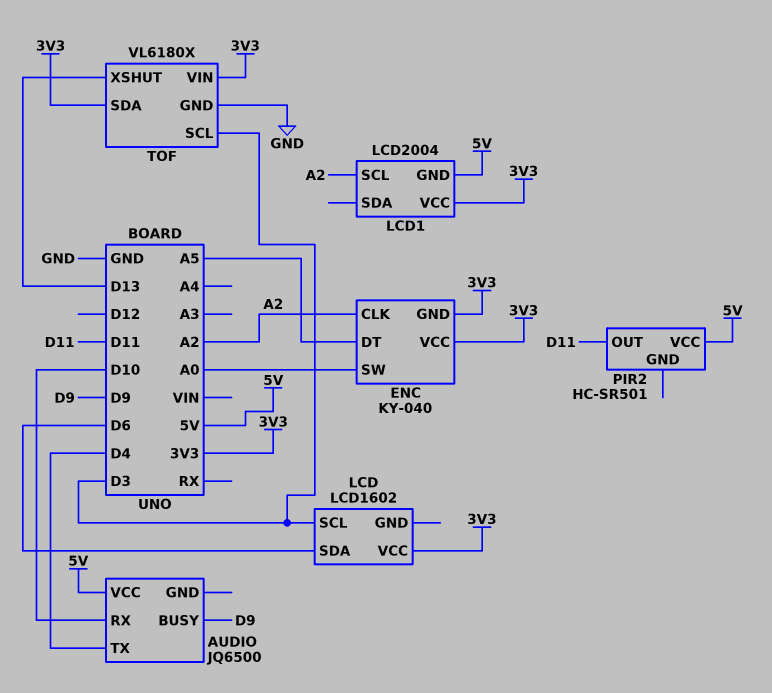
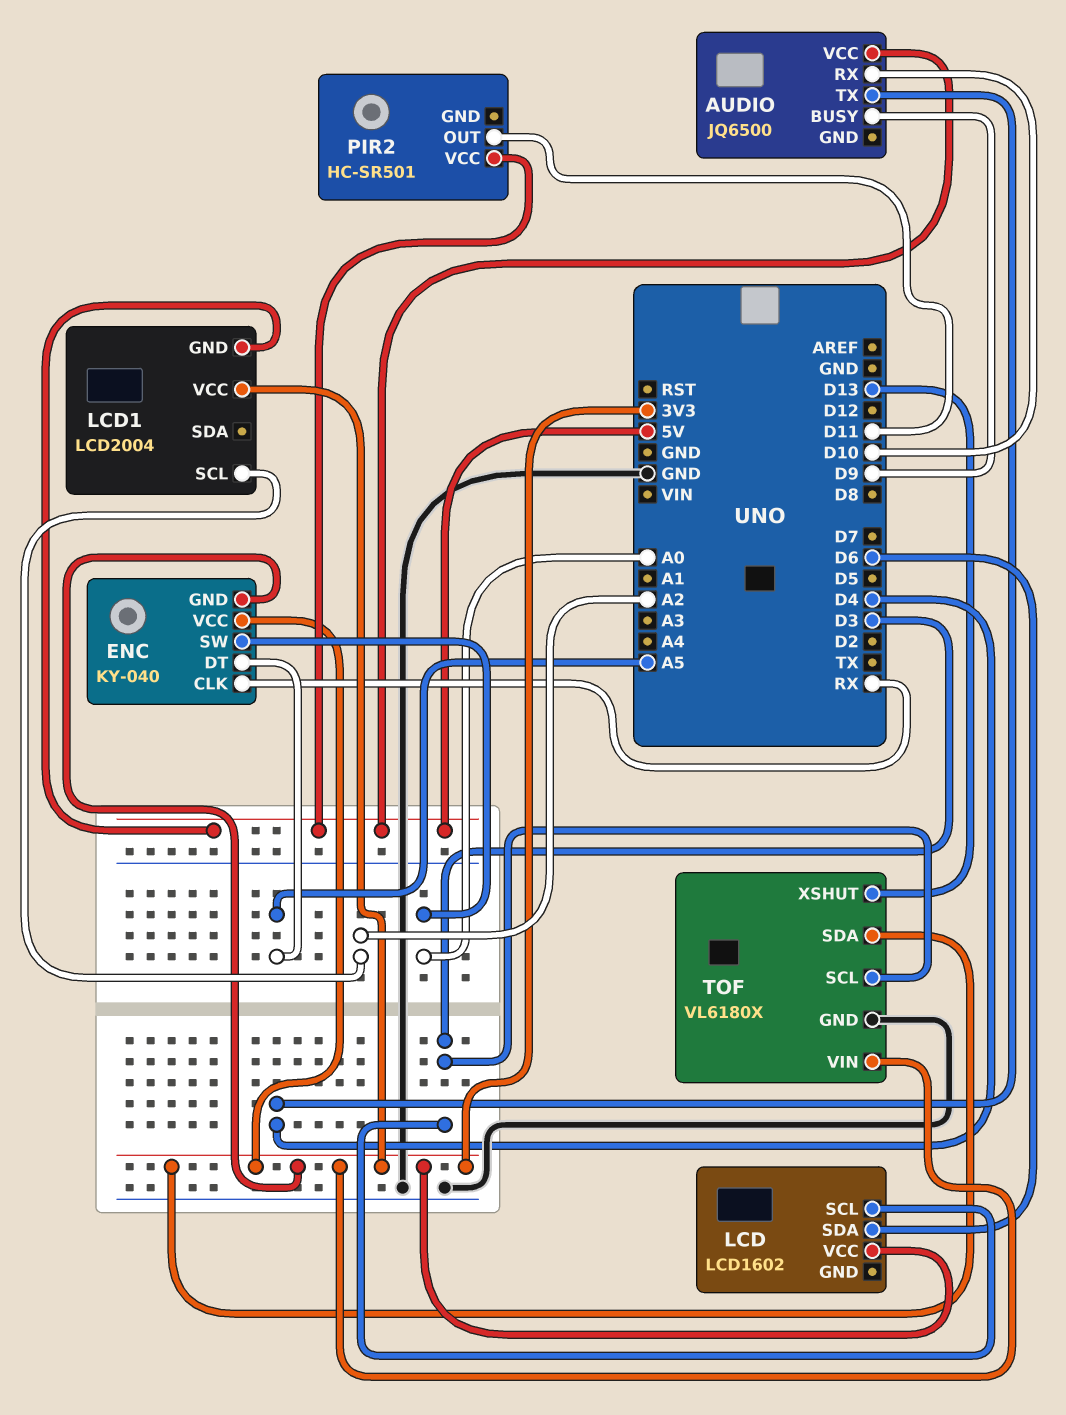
ENC pin CLK: A2 -> RX

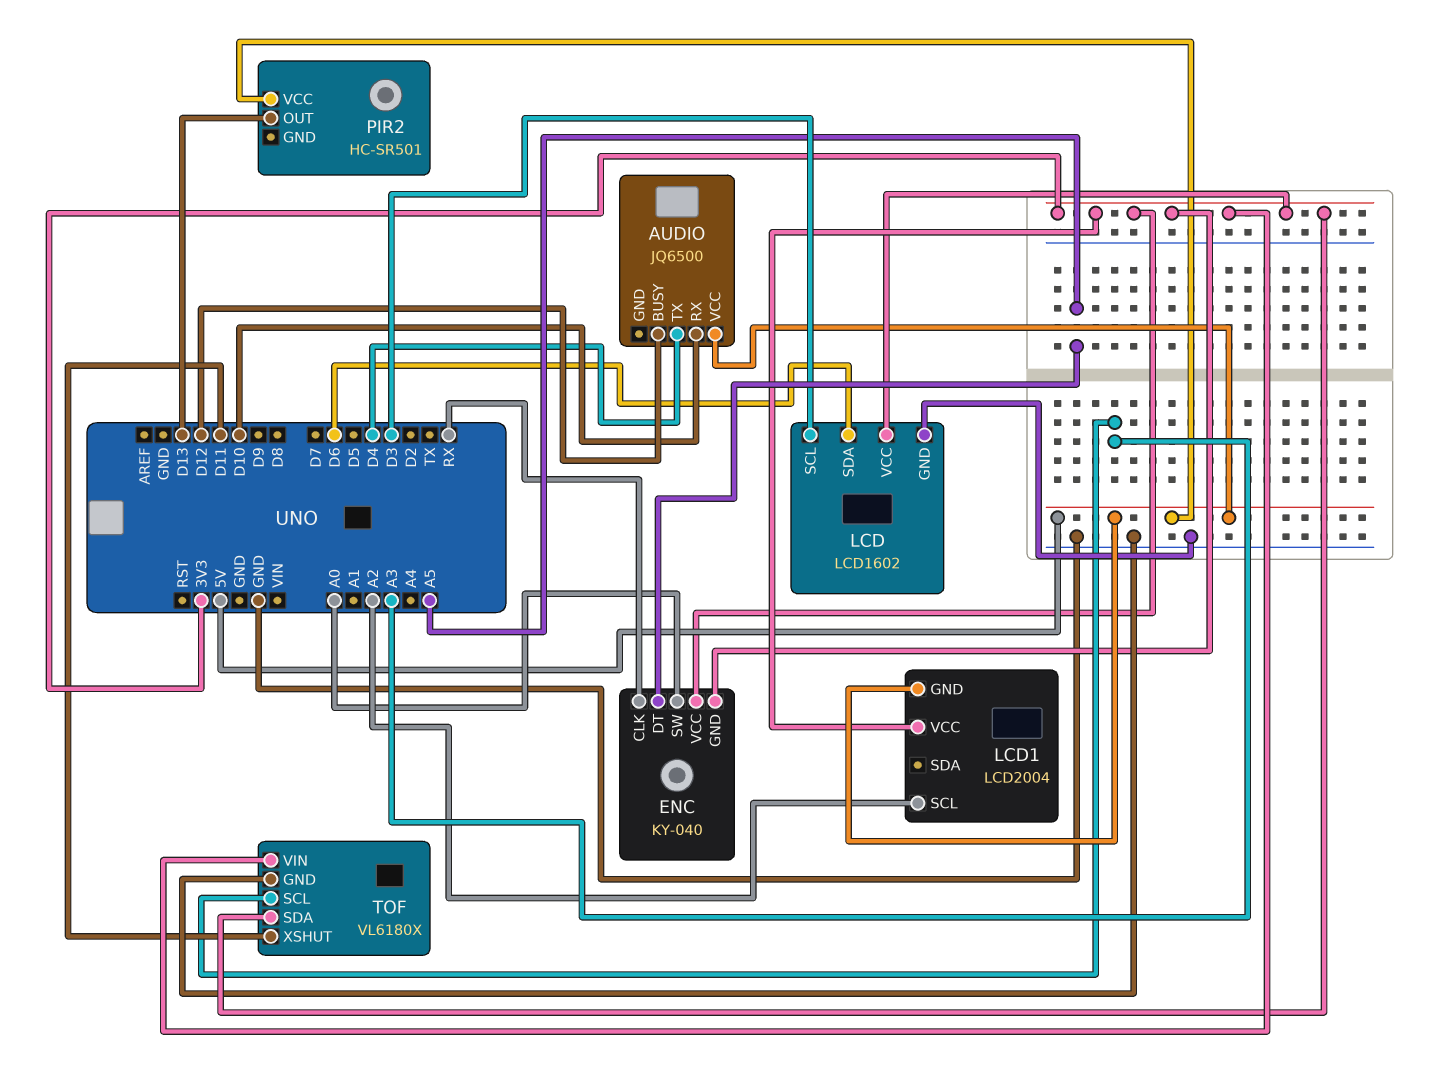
AUDIO pin BUSY: D9 -> D12
LCD pin GND: none -> GND
PIR2 pin OUT: D11 -> D13
TOF pin SCL: D3 -> A3
TOF pin XSHUT: D13 -> D11

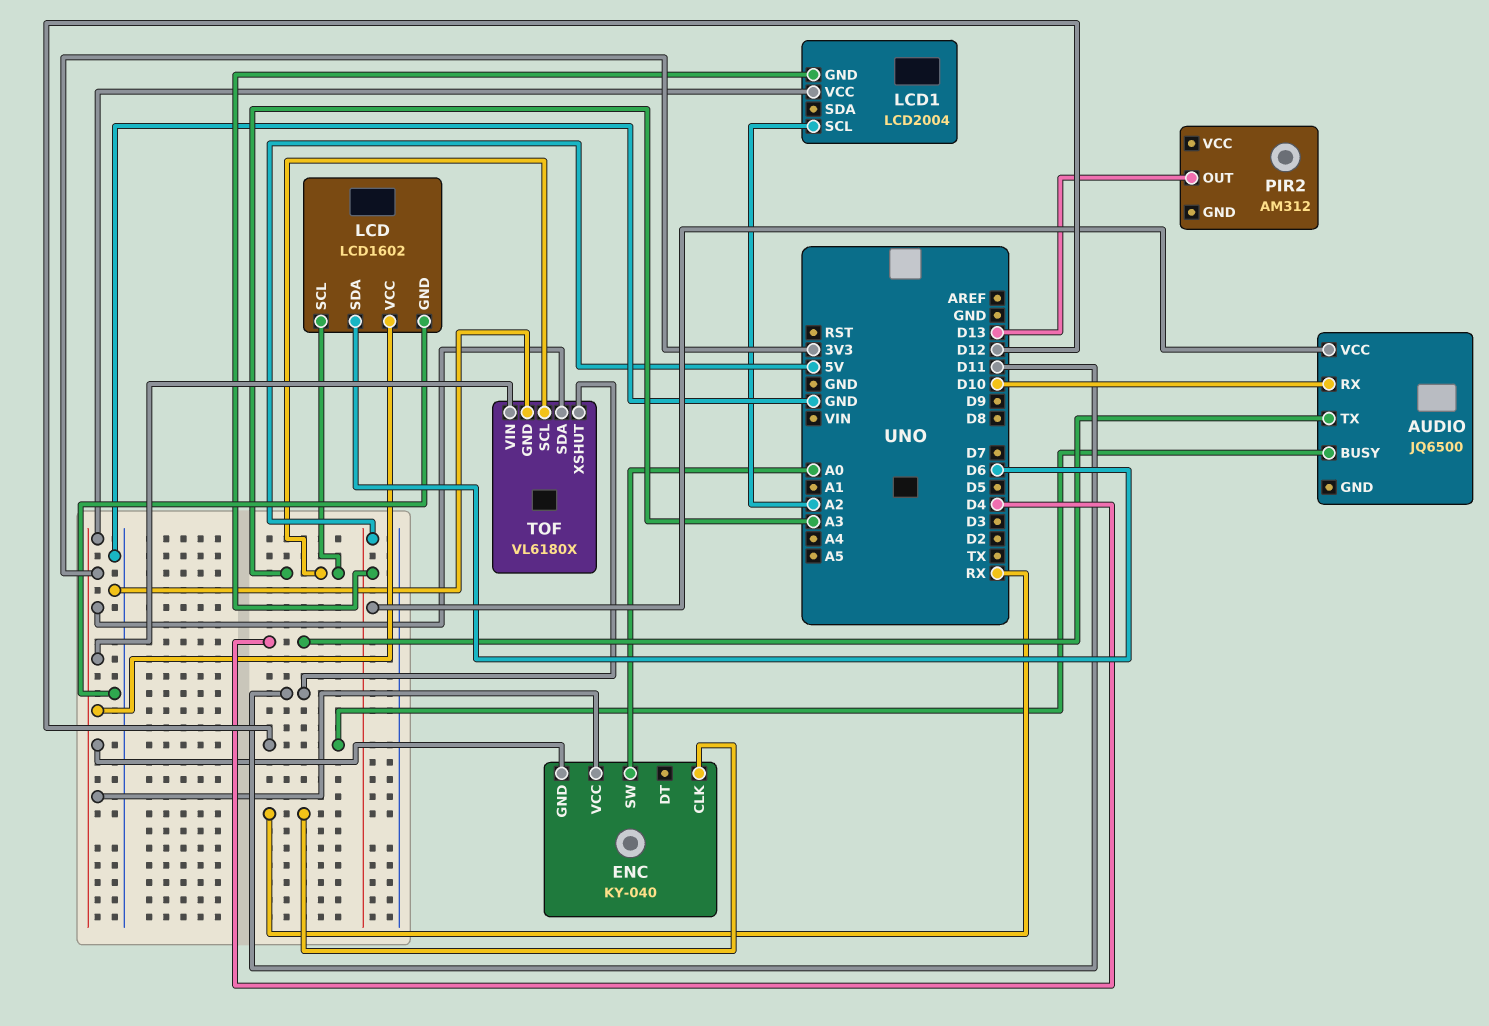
ENC pin DT: A5 -> none
LCD pin SCL: D3 -> A3
PIR2: HC-SR501 -> AM312
PIR2 pin VCC: 5V -> none

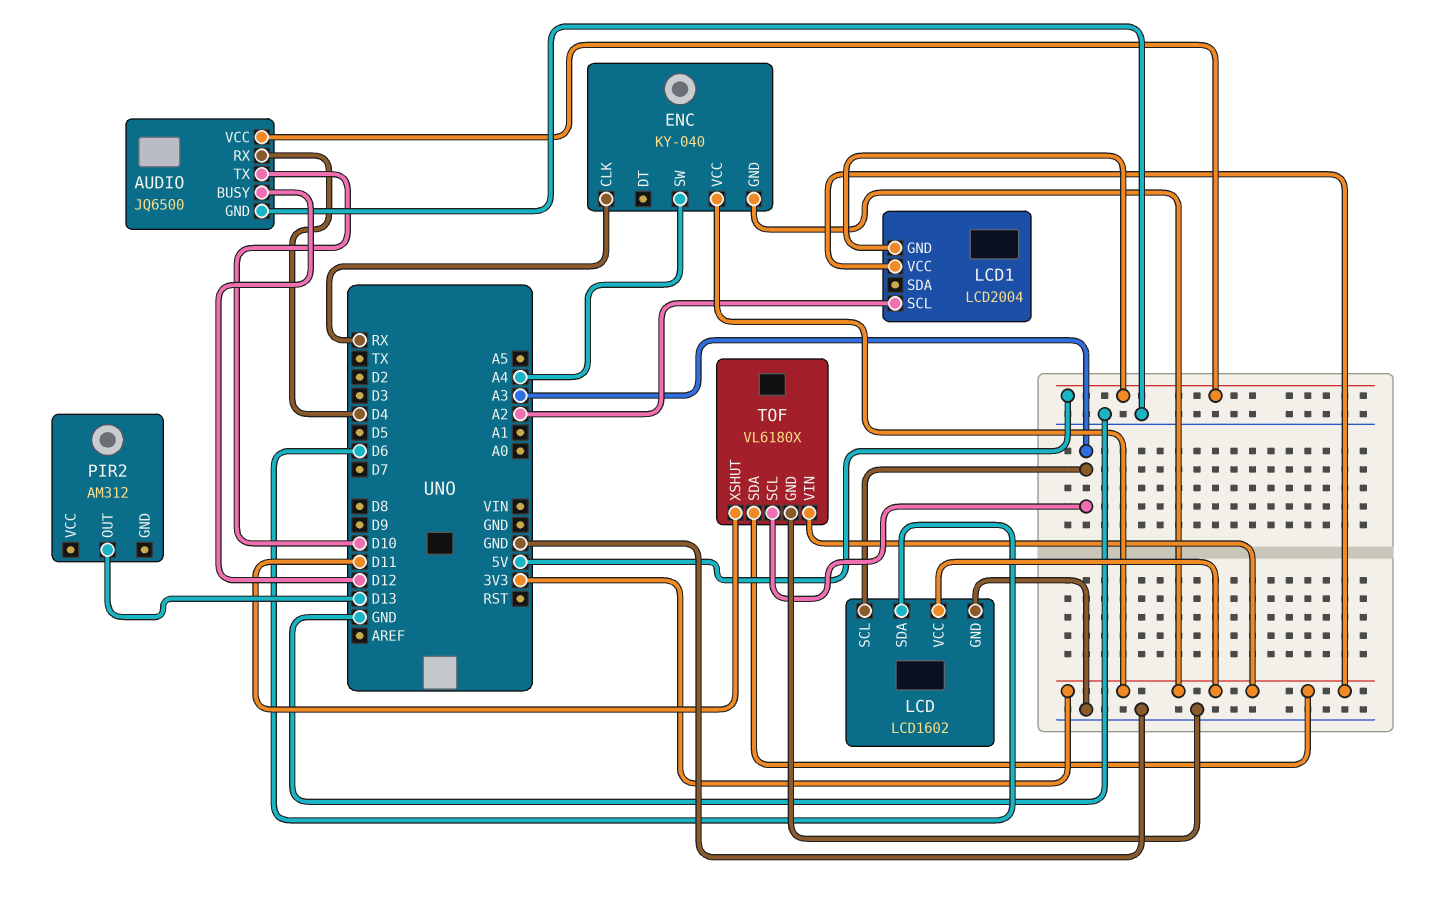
AUDIO pin GND: none -> GND
AUDIO pin RX: D10 -> D4
AUDIO pin TX: D4 -> D10
ENC pin SW: A0 -> A4

